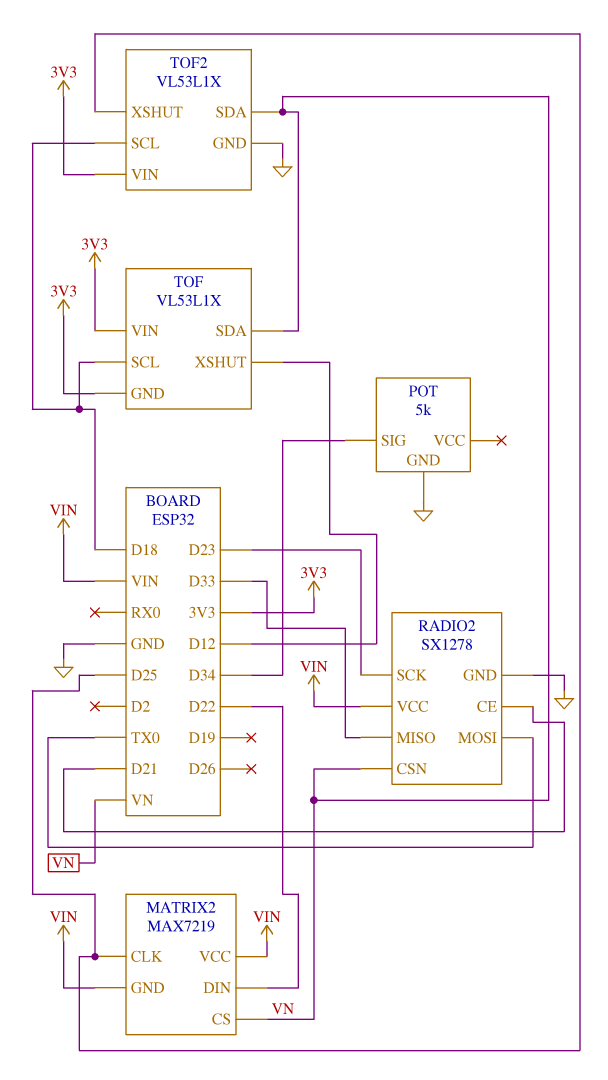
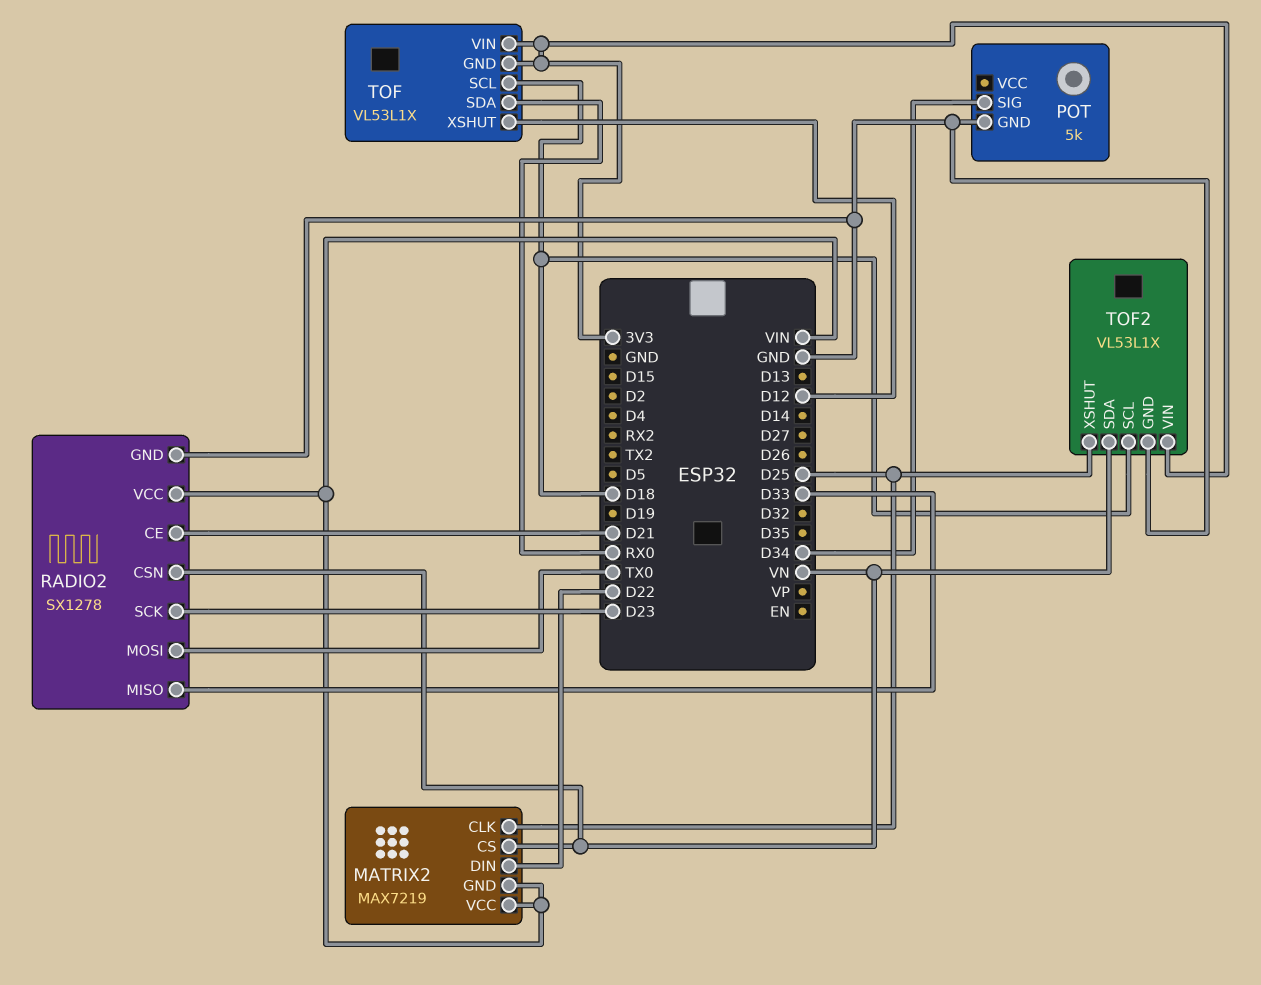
TOF pin SDA: VN -> RX0

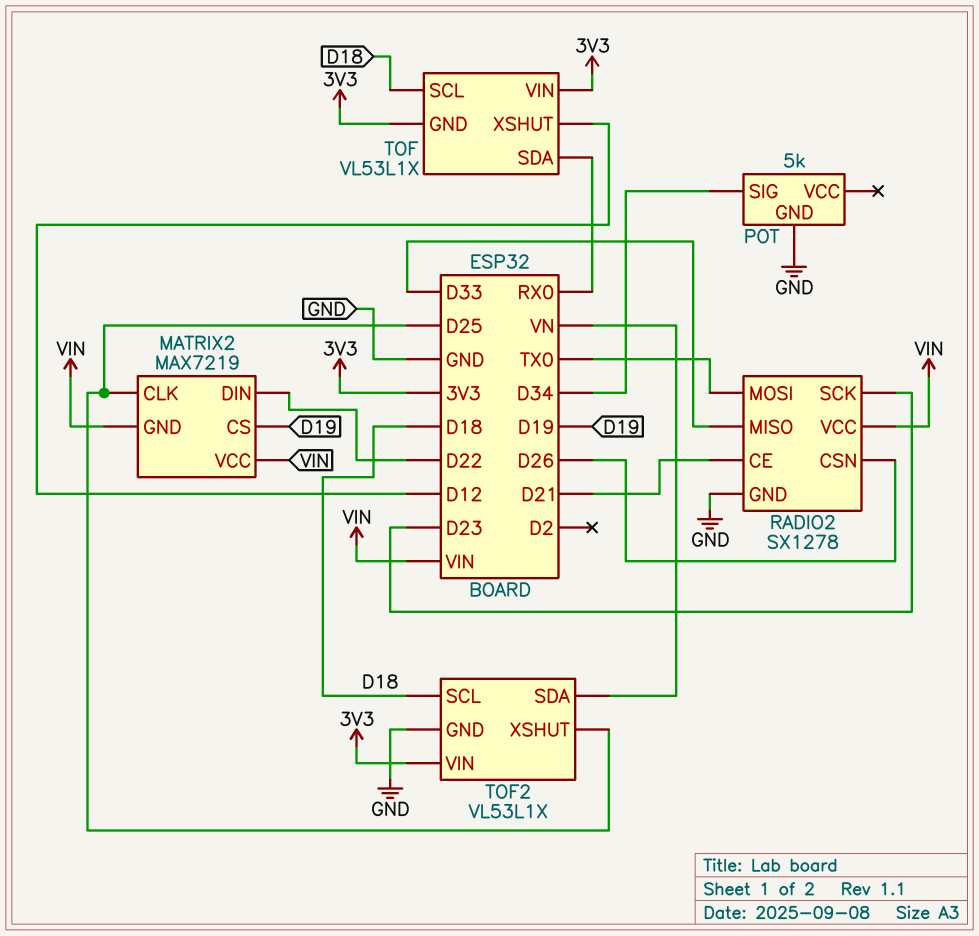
MATRIX2 pin CS: VN -> D19
RADIO2 pin CSN: VN -> D26

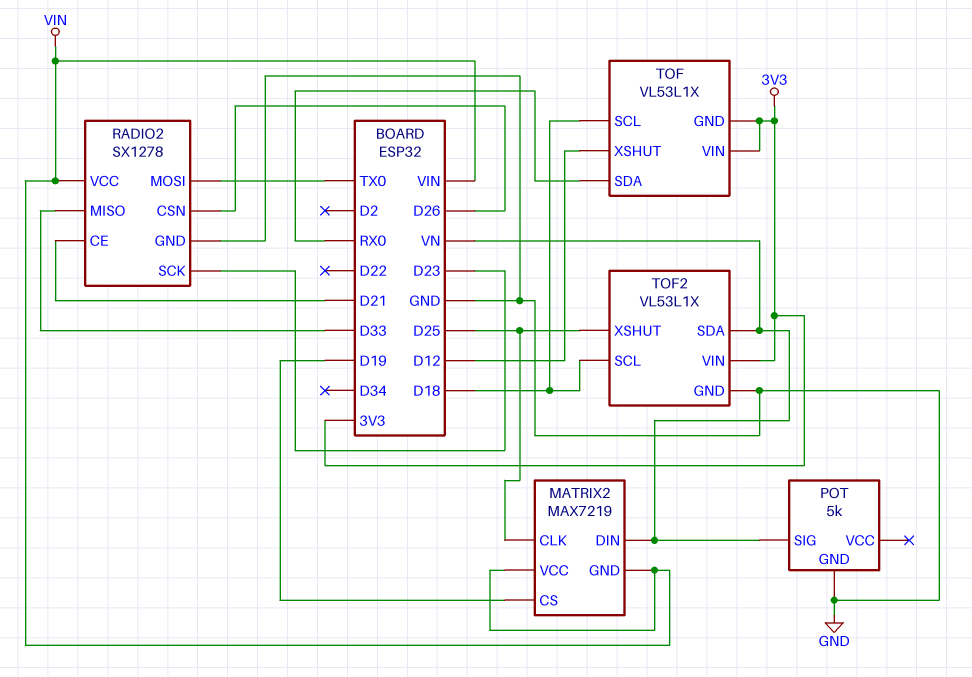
MATRIX2 pin DIN: D22 -> VN
POT pin SIG: D34 -> VN

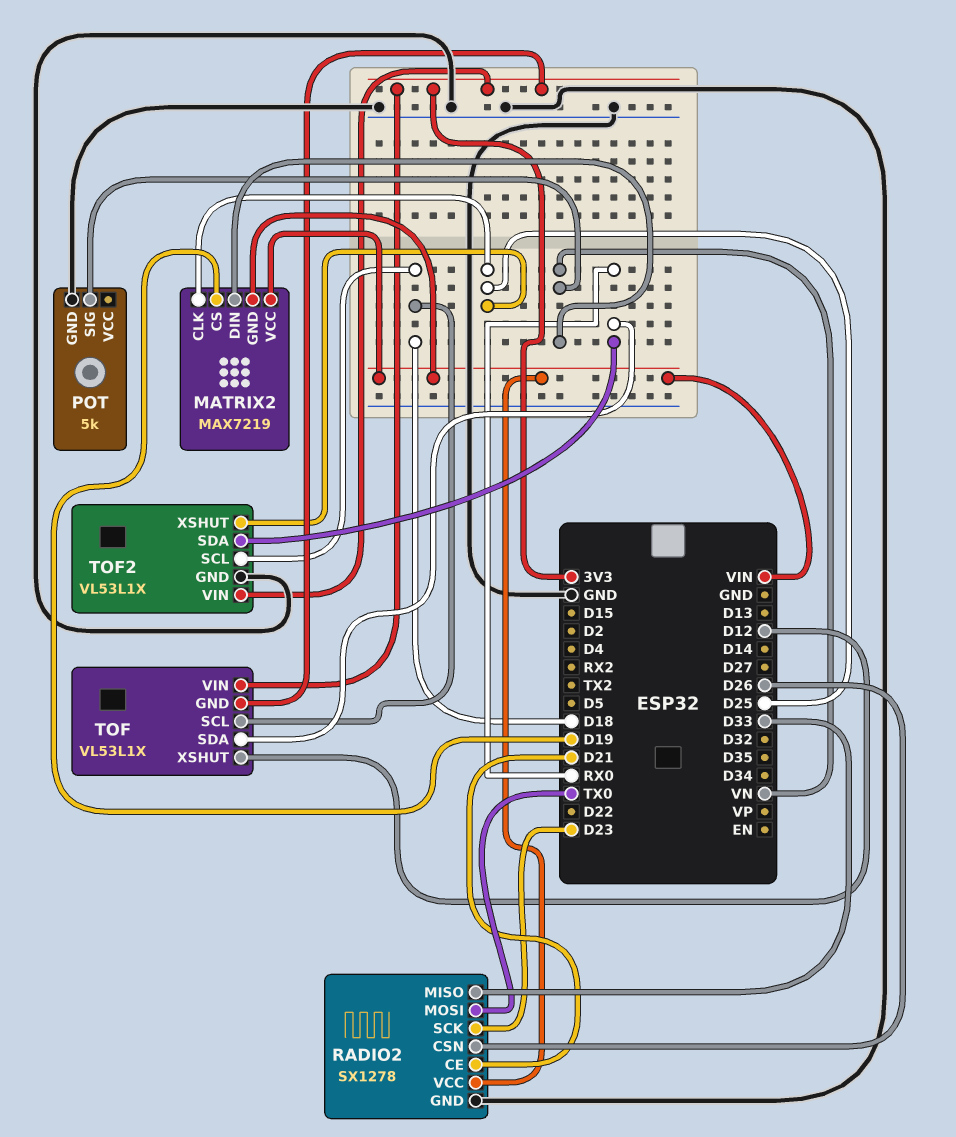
TOF2 pin SDA: VN -> RX0

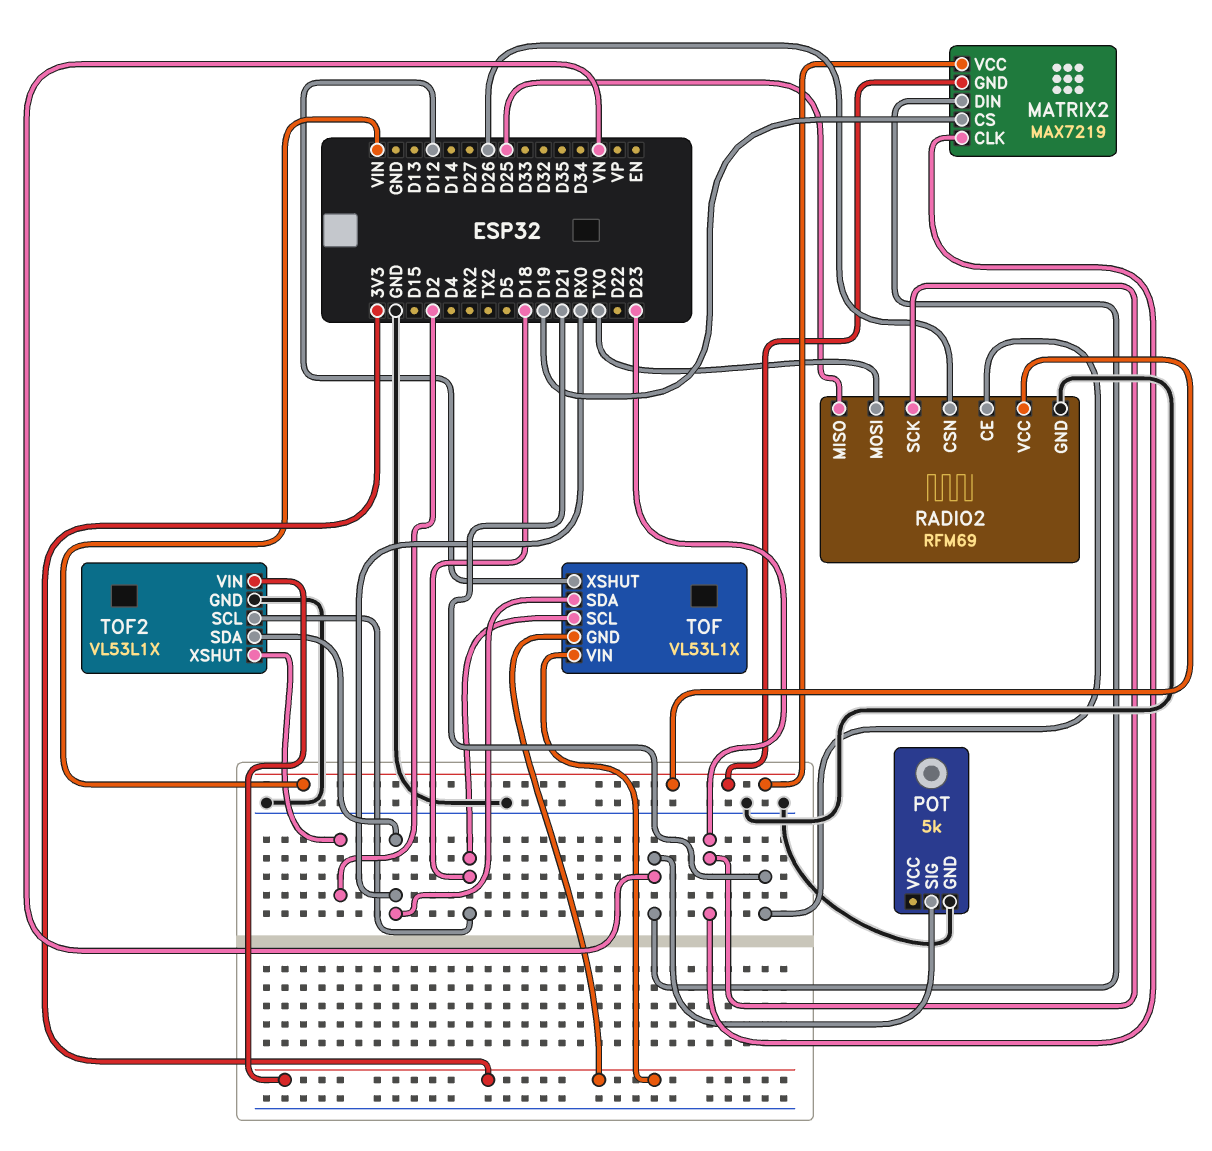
MATRIX2 pin CLK: D25 -> D23
RADIO2: SX1278 -> RFM69
RADIO2 pin MISO: D33 -> D25
TOF2 pin XSHUT: D25 -> D2

